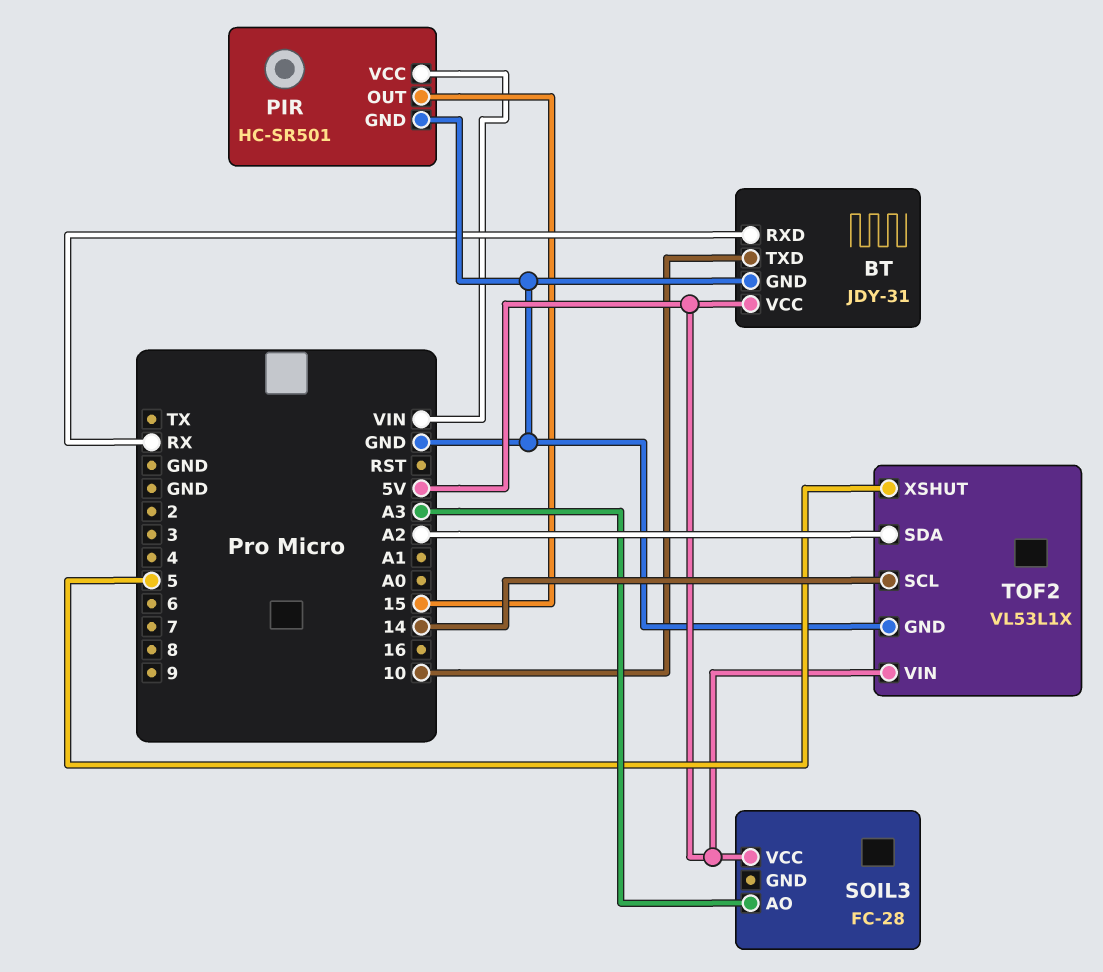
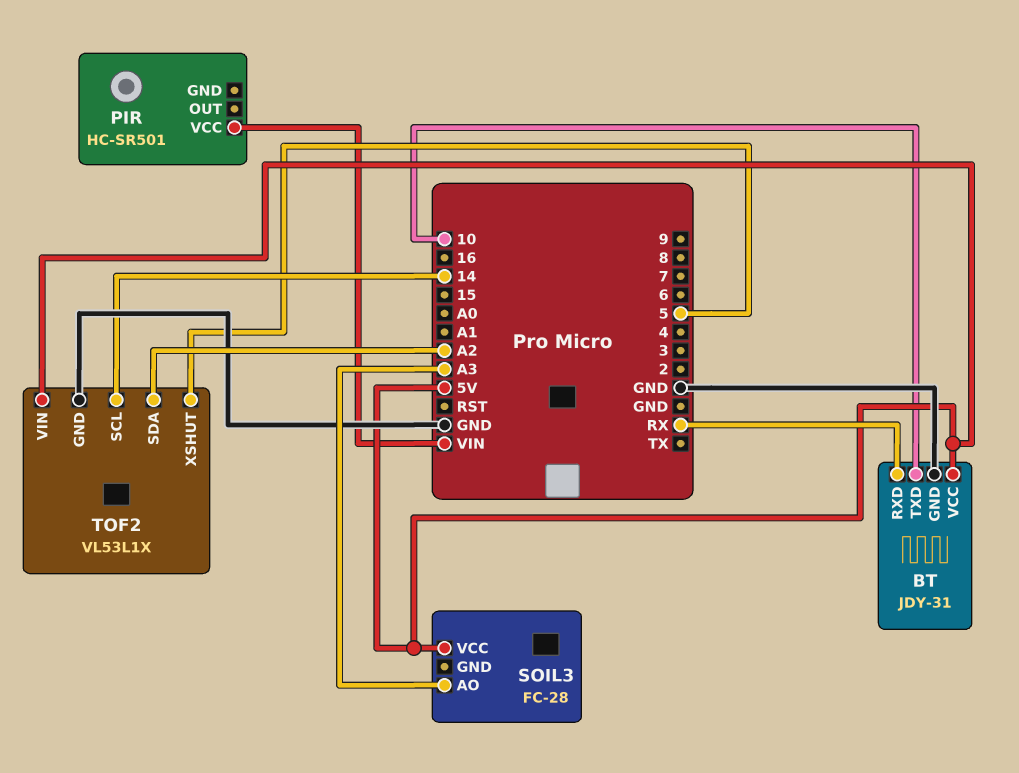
PIR pin GND: GND -> none
PIR pin OUT: 15 -> none

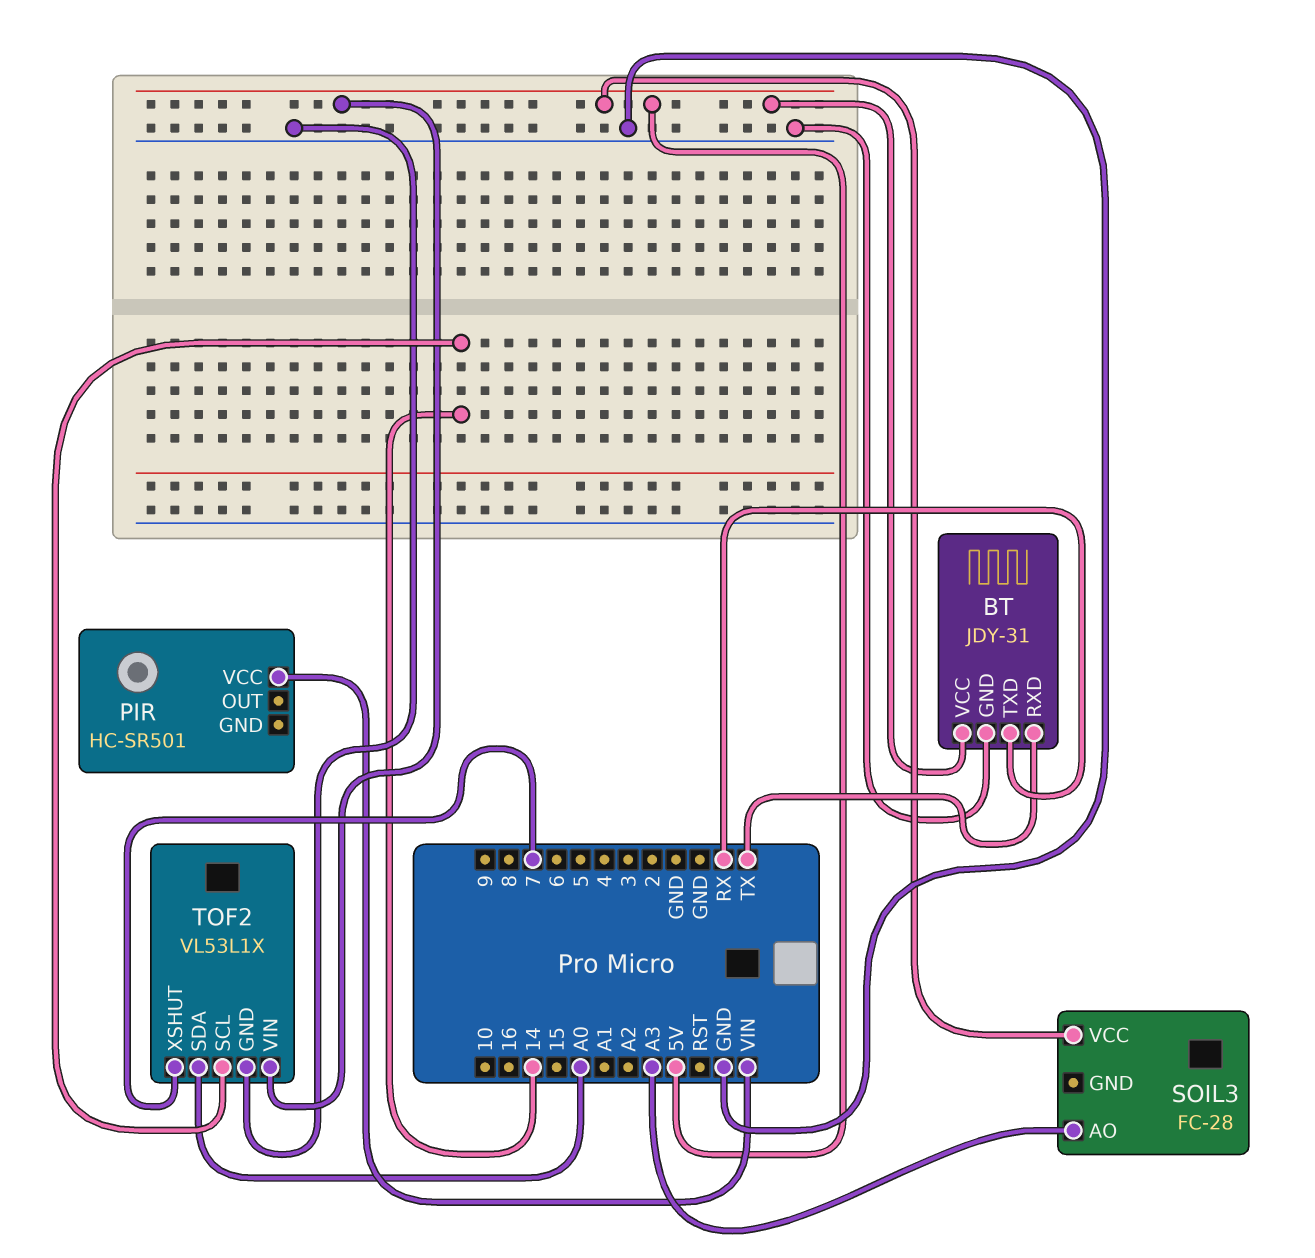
BT pin RXD: RX -> TX
BT pin TXD: 10 -> RX
TOF2 pin SDA: A2 -> A0
TOF2 pin XSHUT: 5 -> 7

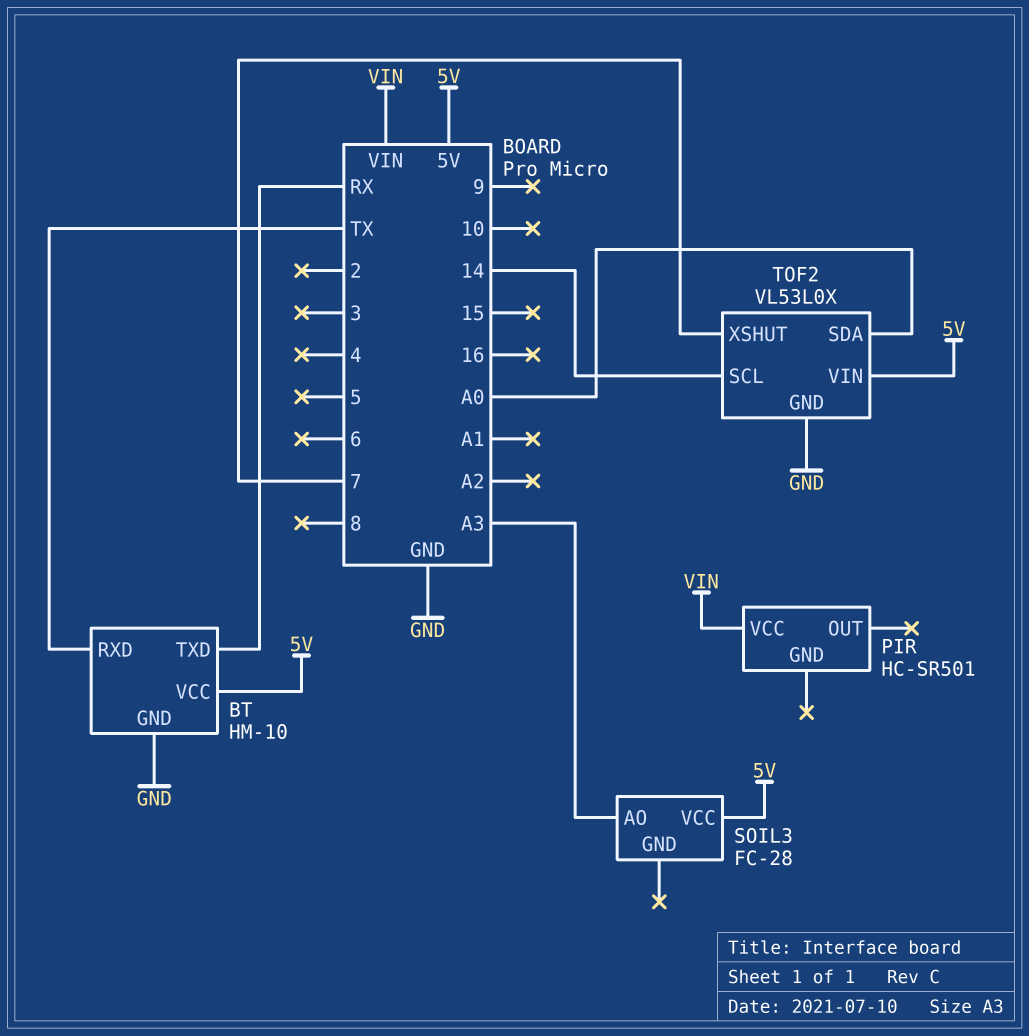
BT: JDY-31 -> HM-10
TOF2: VL53L1X -> VL53L0X

